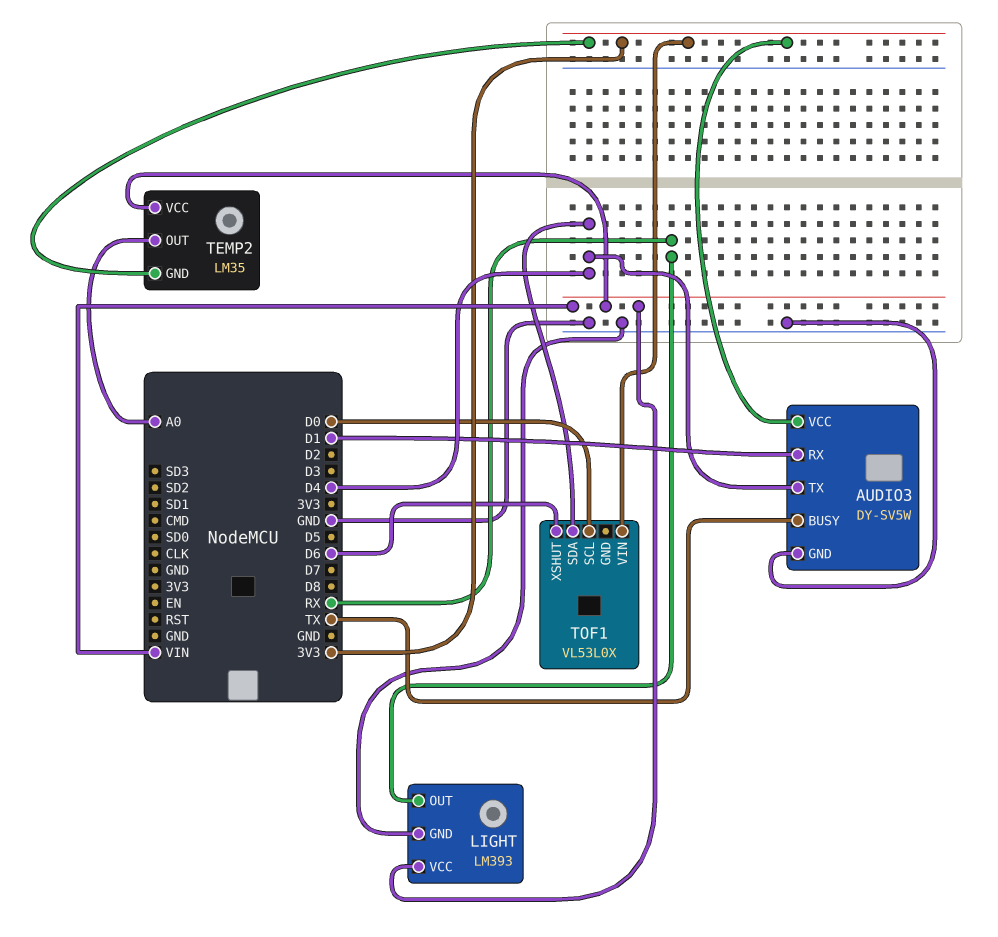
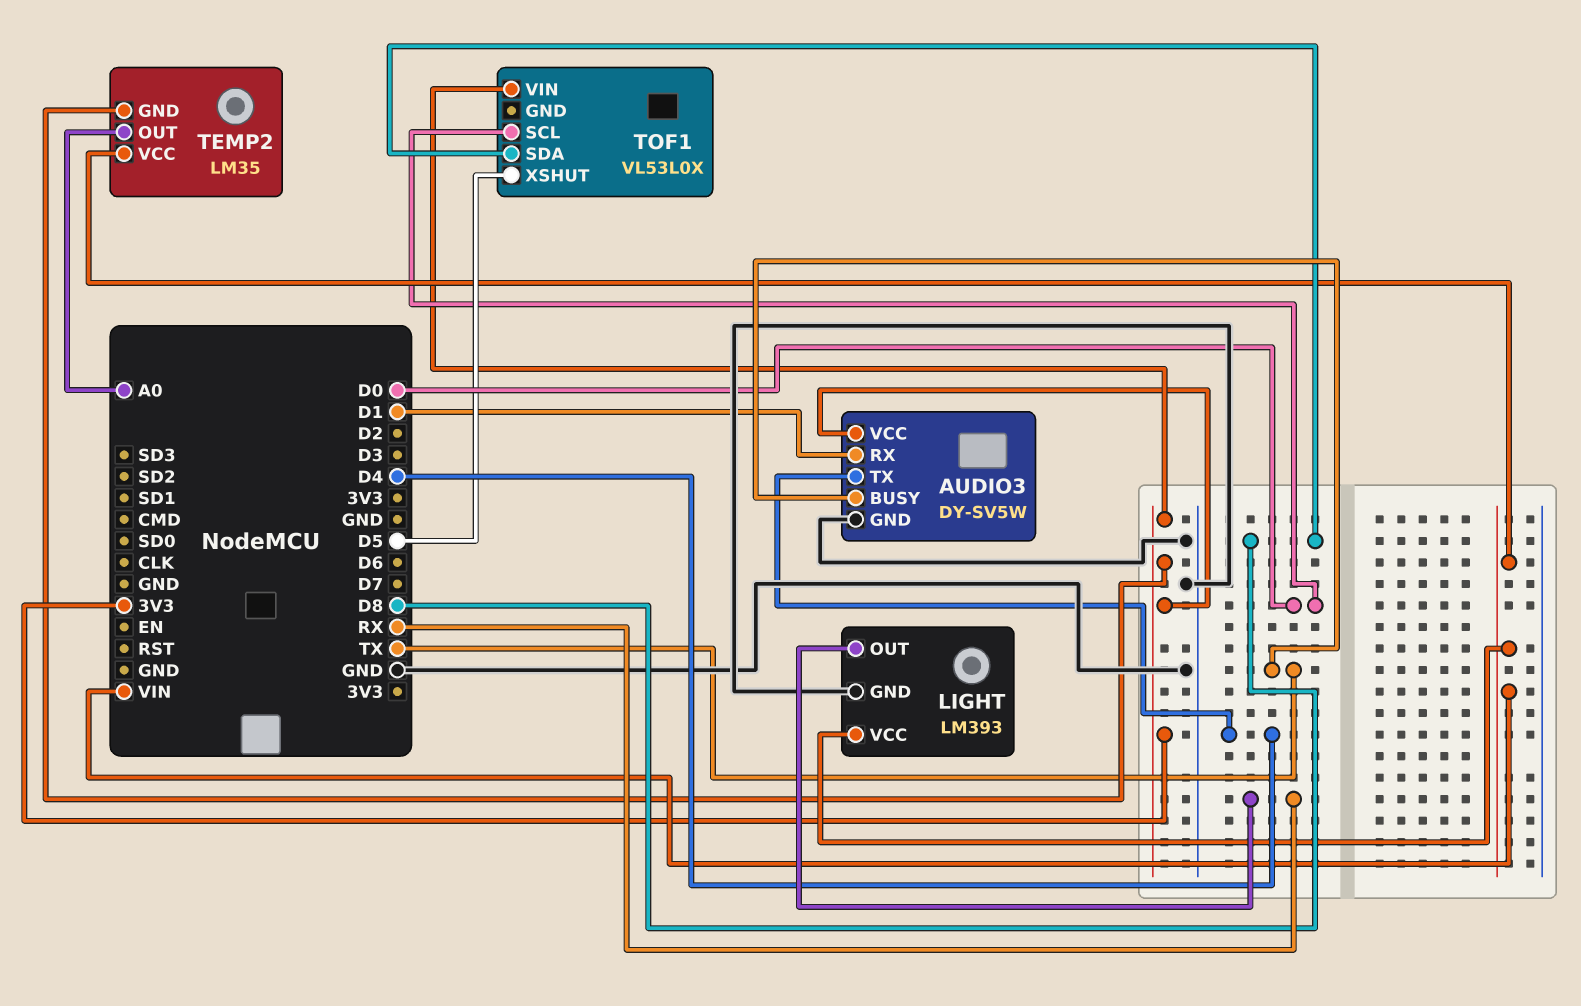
TOF1 pin SDA: D4 -> D8
TOF1 pin XSHUT: D6 -> D5

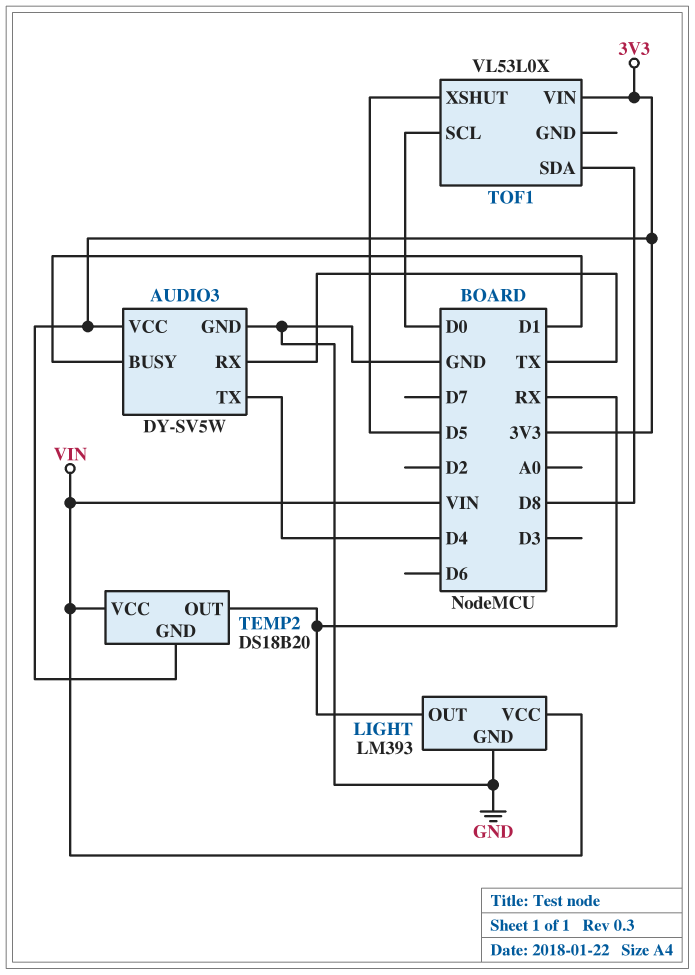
AUDIO3 pin BUSY: TX -> D1
AUDIO3 pin RX: D1 -> TX
TEMP2: LM35 -> DS18B20
TEMP2 pin OUT: A0 -> RX

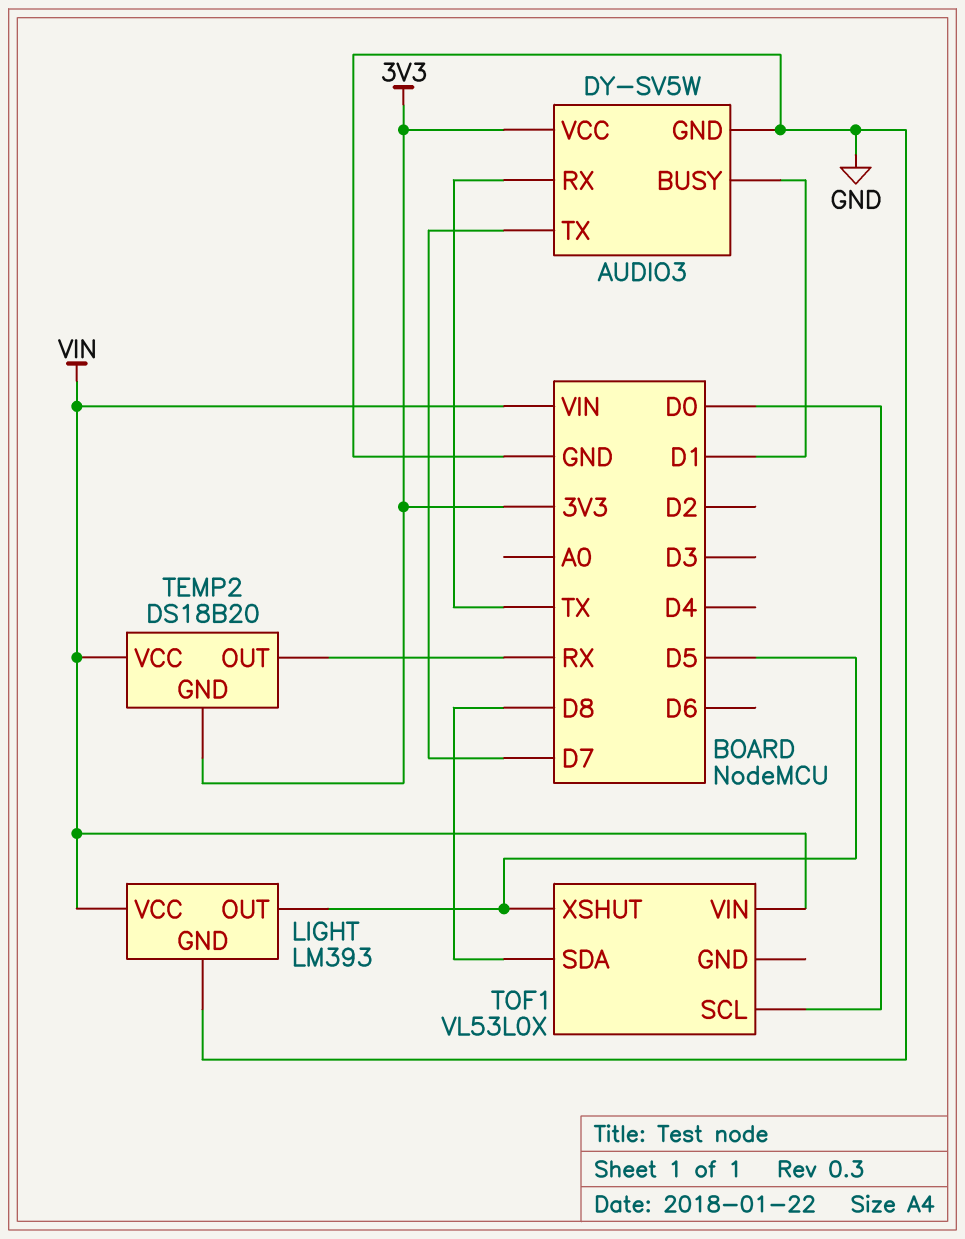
AUDIO3 pin TX: D4 -> D7
LIGHT pin OUT: RX -> D5
TOF1 pin VIN: 3V3 -> VIN

